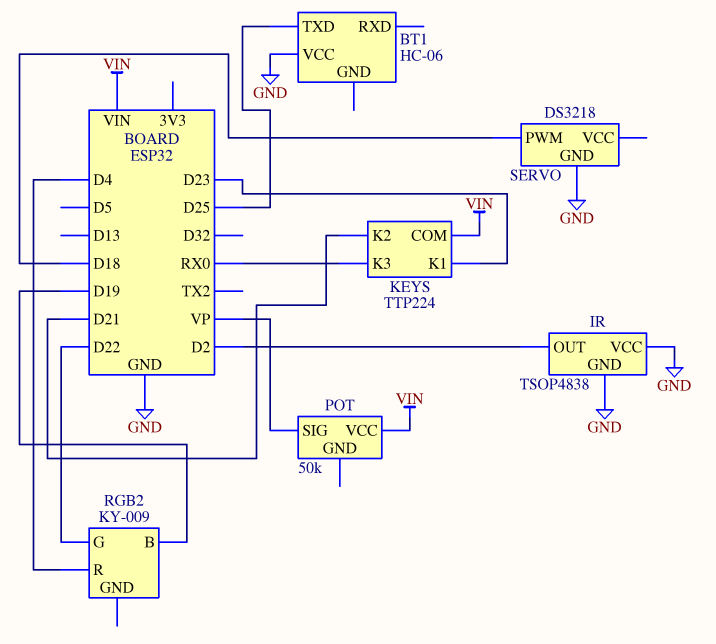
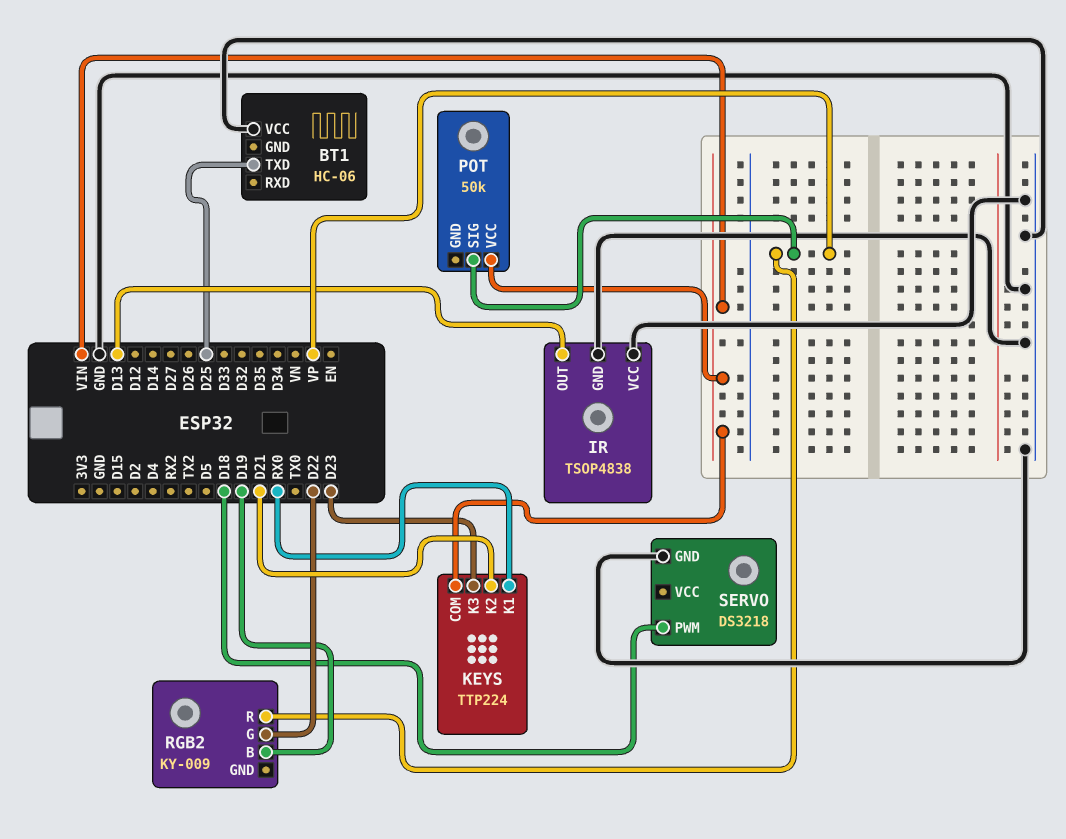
IR pin OUT: D2 -> D13
KEYS pin K1: D23 -> RX0
KEYS pin K3: RX0 -> D23
RGB2 pin R: D4 -> VP

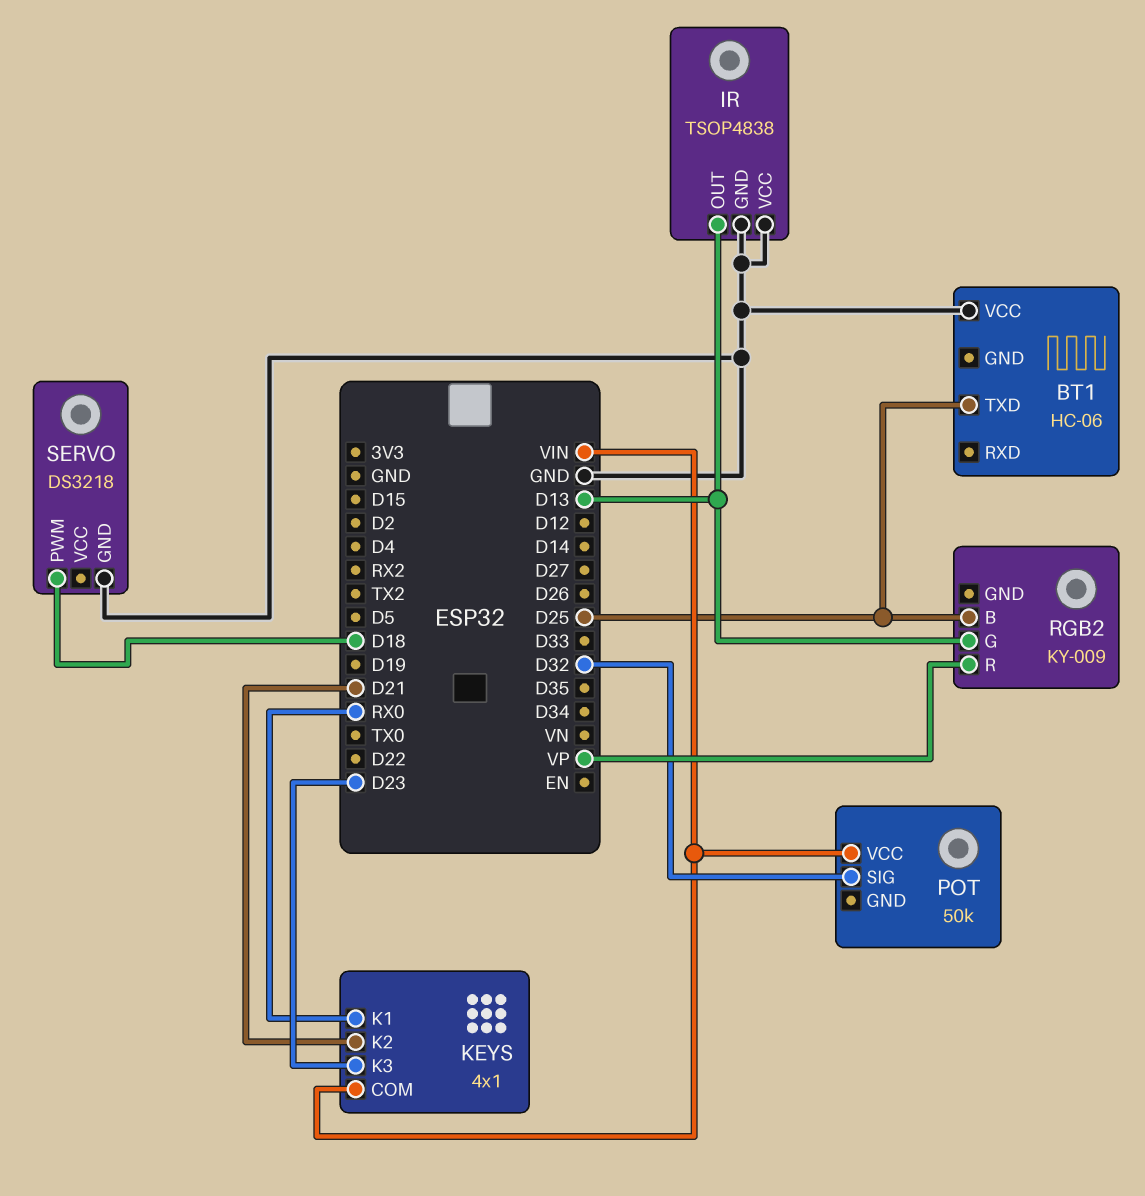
KEYS: TTP224 -> 4x1
POT pin SIG: VP -> D32
RGB2 pin B: D19 -> D25
RGB2 pin G: D22 -> D13

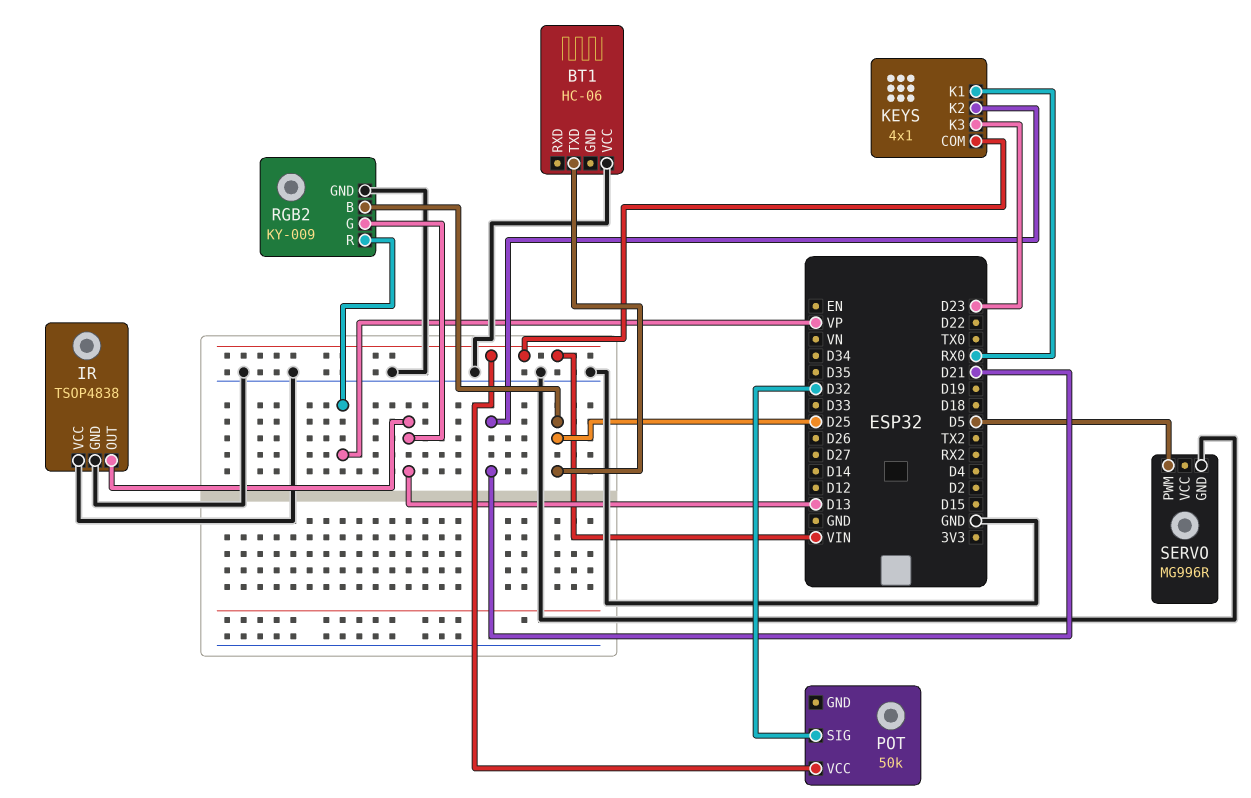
RGB2 pin GND: none -> GND
SERVO: DS3218 -> MG996R
SERVO pin PWM: D18 -> D5

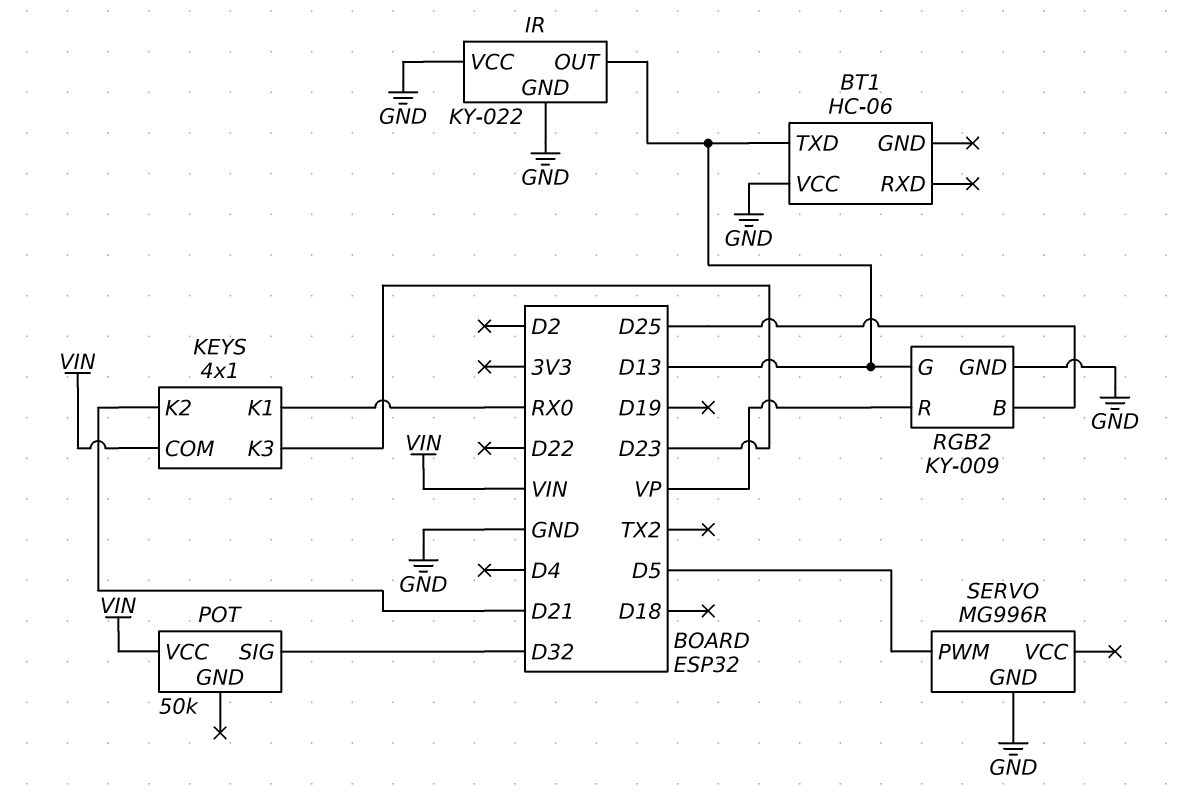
BT1 pin TXD: D25 -> D13
IR: TSOP4838 -> KY-022

